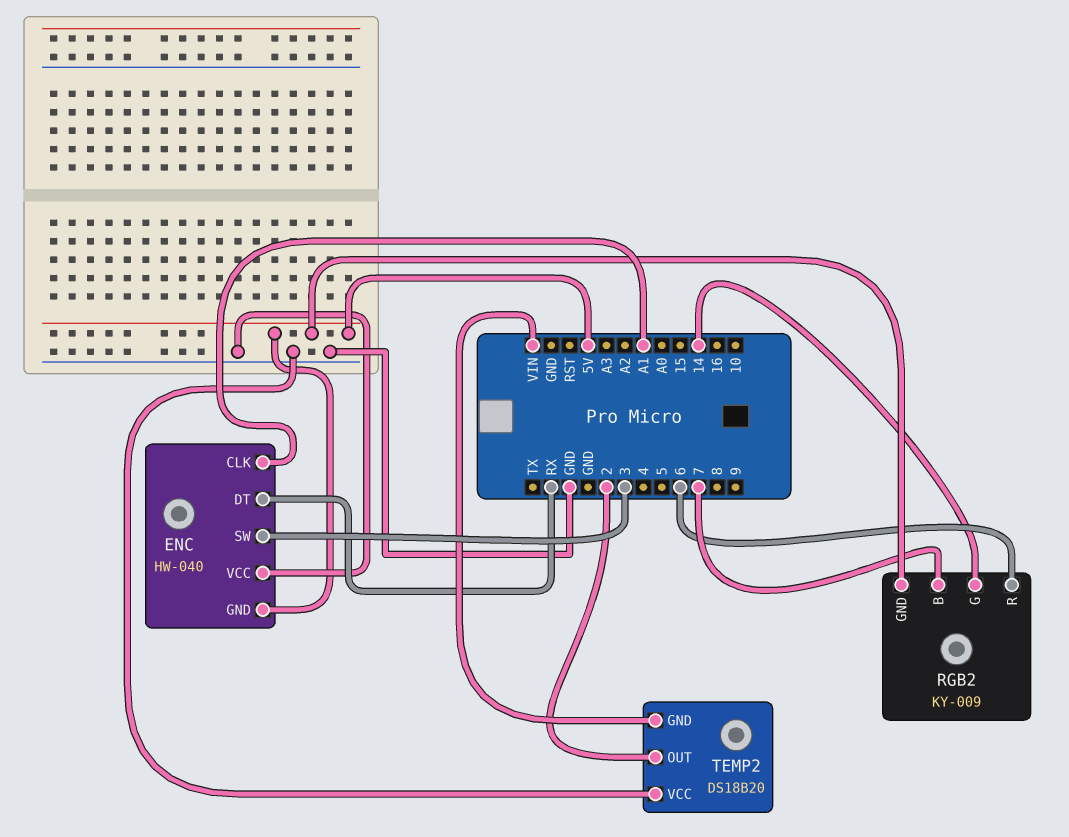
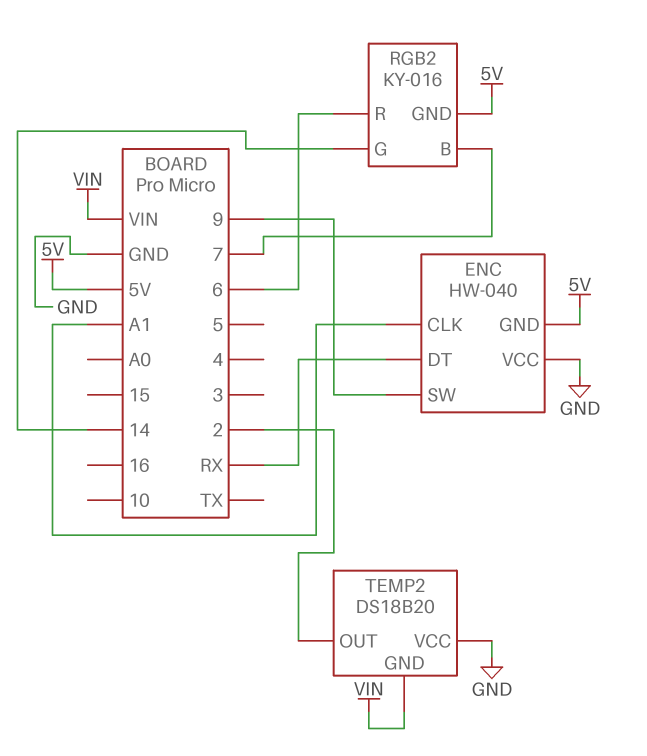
ENC pin SW: 3 -> 9
RGB2: KY-009 -> KY-016

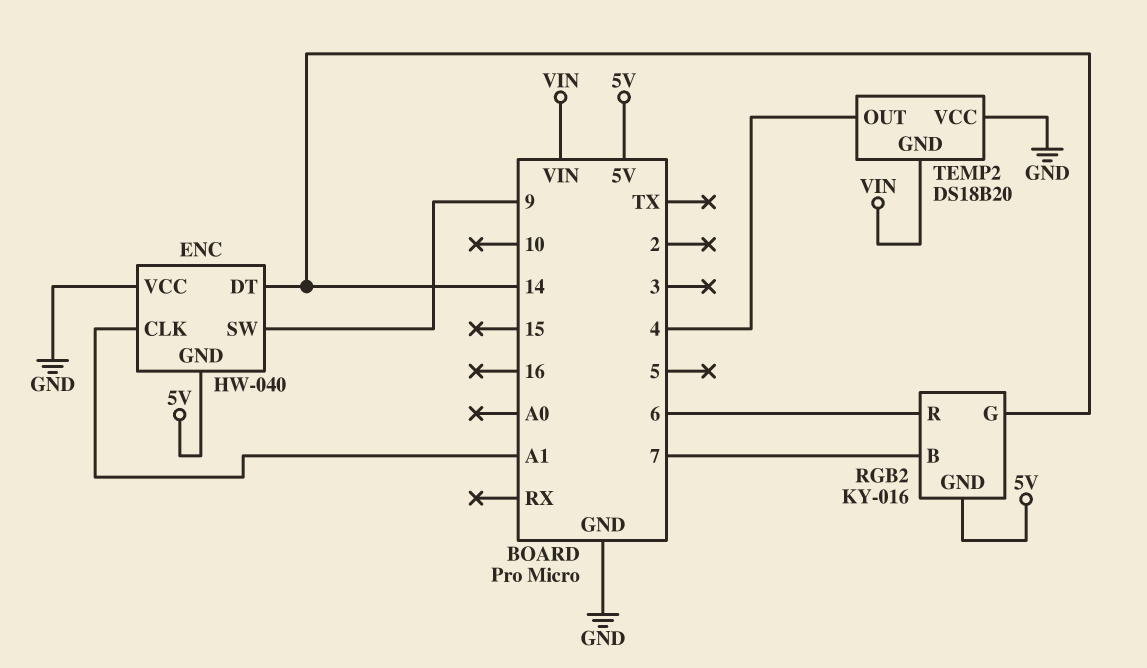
ENC pin DT: RX -> 14
TEMP2 pin OUT: 2 -> 4

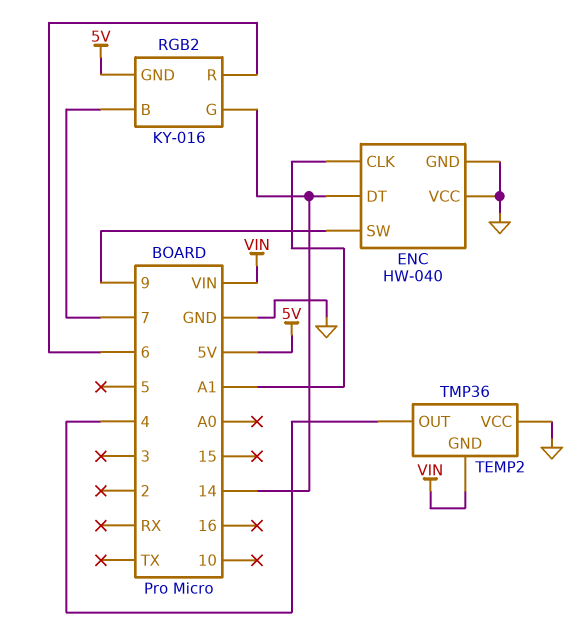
ENC pin GND: 5V -> GND
TEMP2: DS18B20 -> TMP36

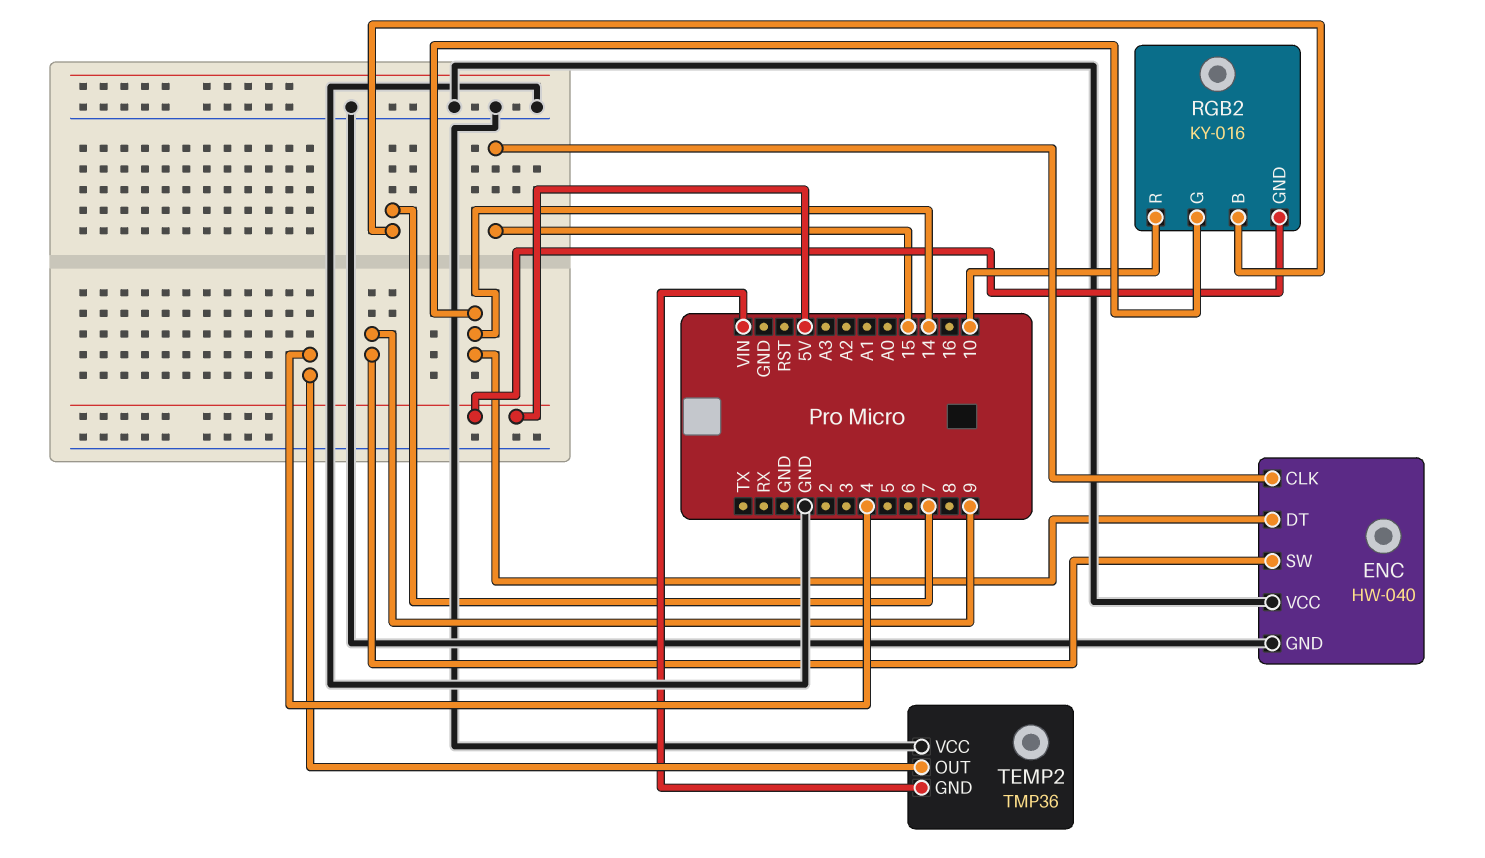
ENC pin CLK: A1 -> 15
RGB2 pin R: 6 -> 10

